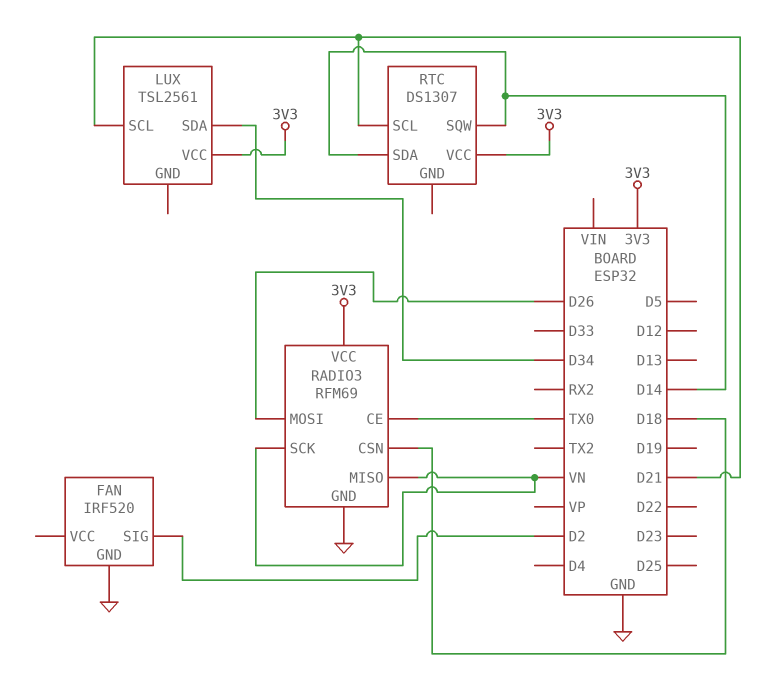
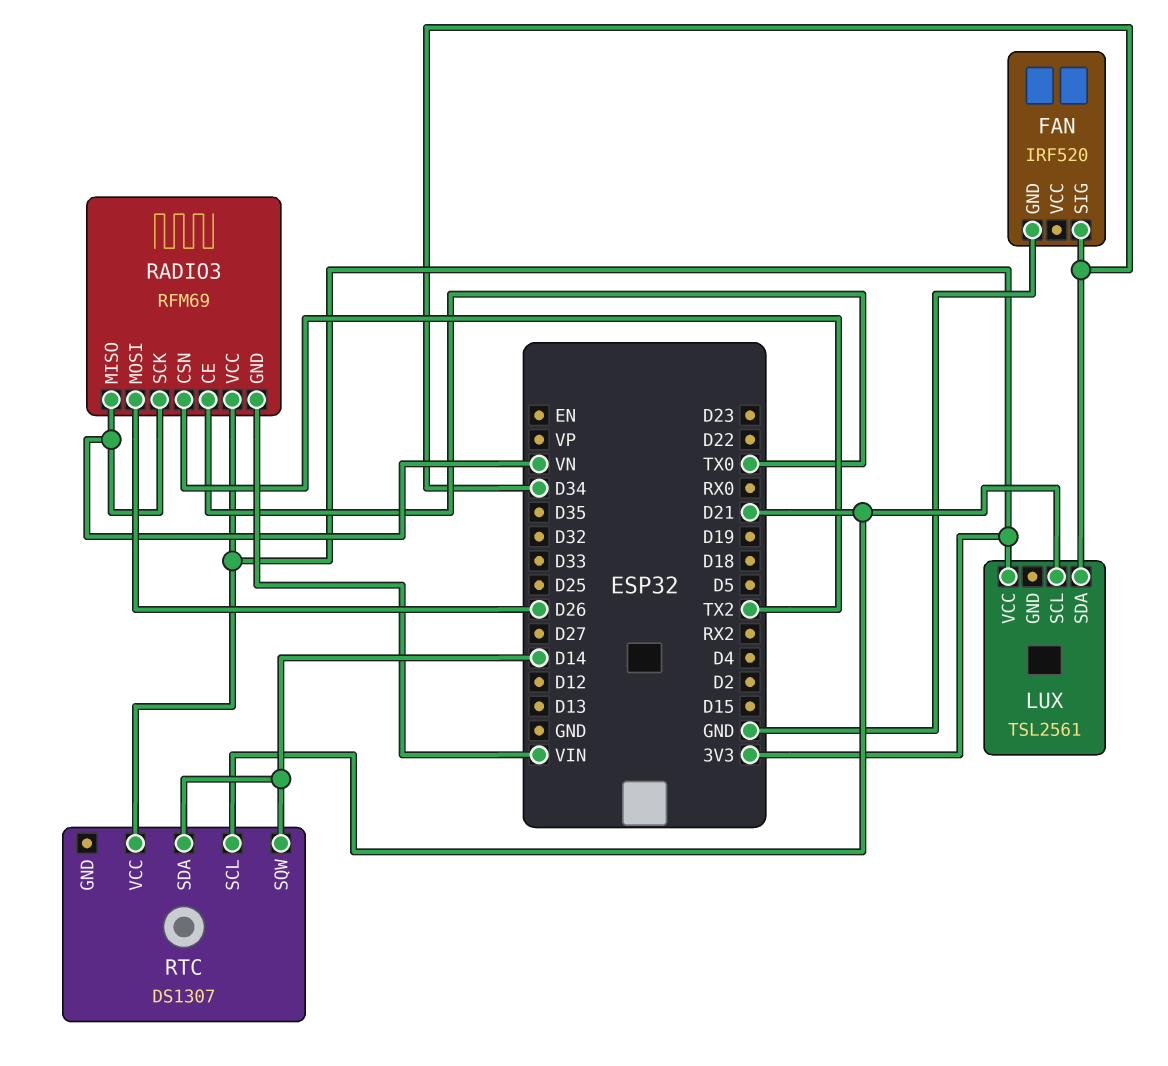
FAN pin SIG: D2 -> D34
RADIO3 pin CSN: D18 -> TX2
RADIO3 pin GND: GND -> VIN

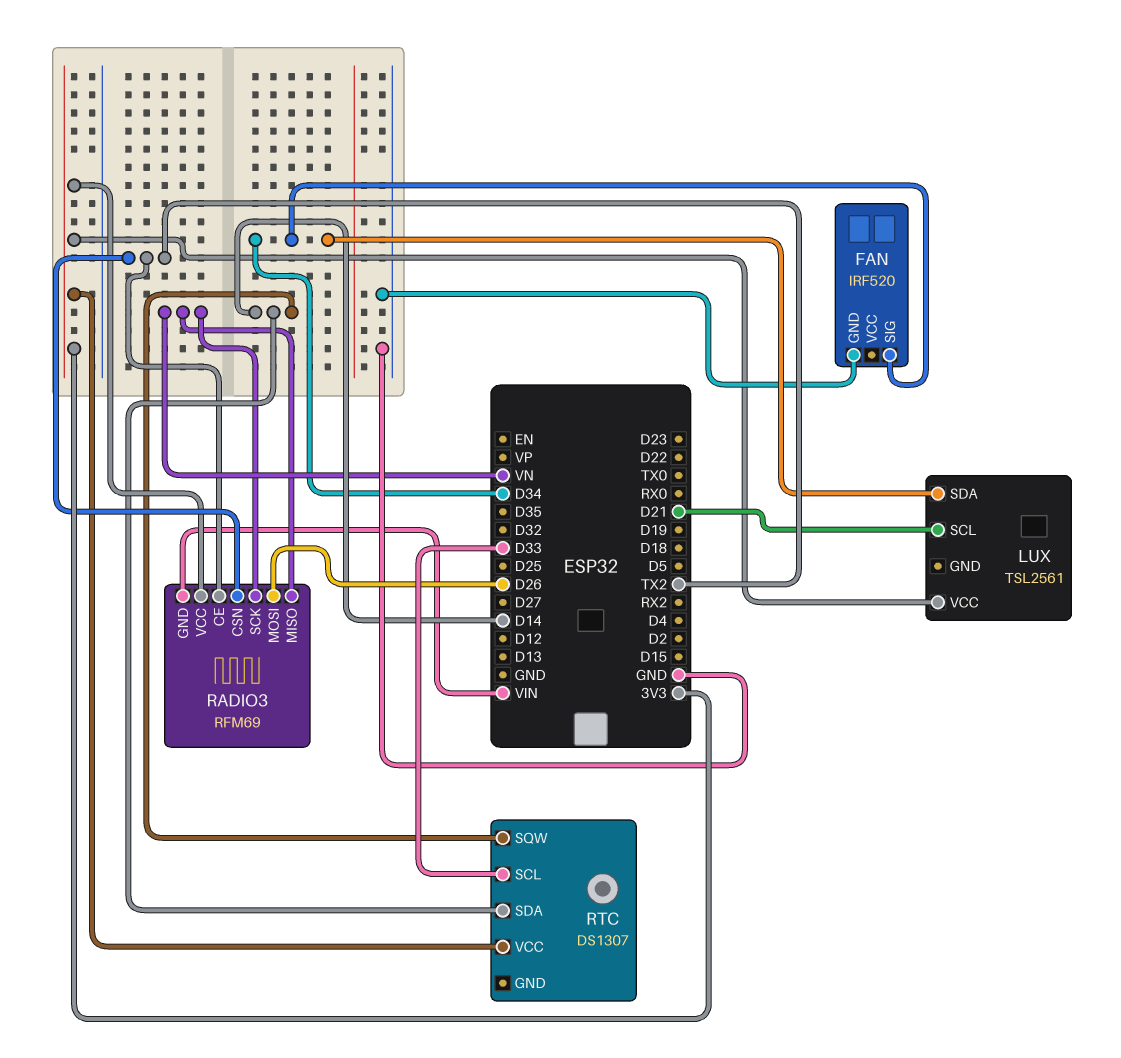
RADIO3 pin CE: TX0 -> TX2
RTC pin SCL: D21 -> D33

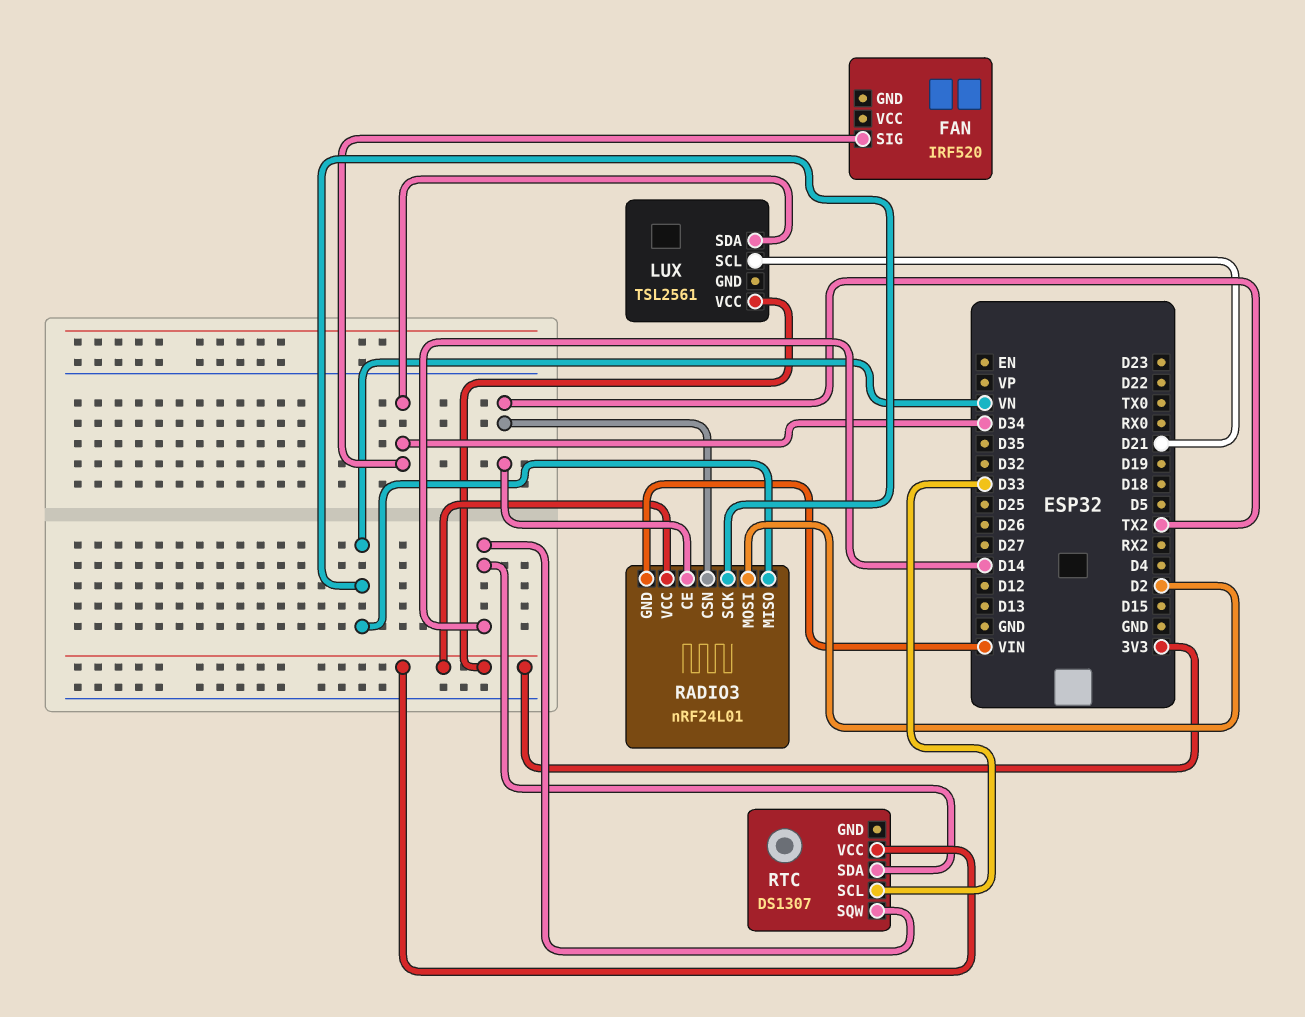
FAN pin GND: GND -> none
RADIO3: RFM69 -> nRF24L01
RADIO3 pin MOSI: D26 -> D2

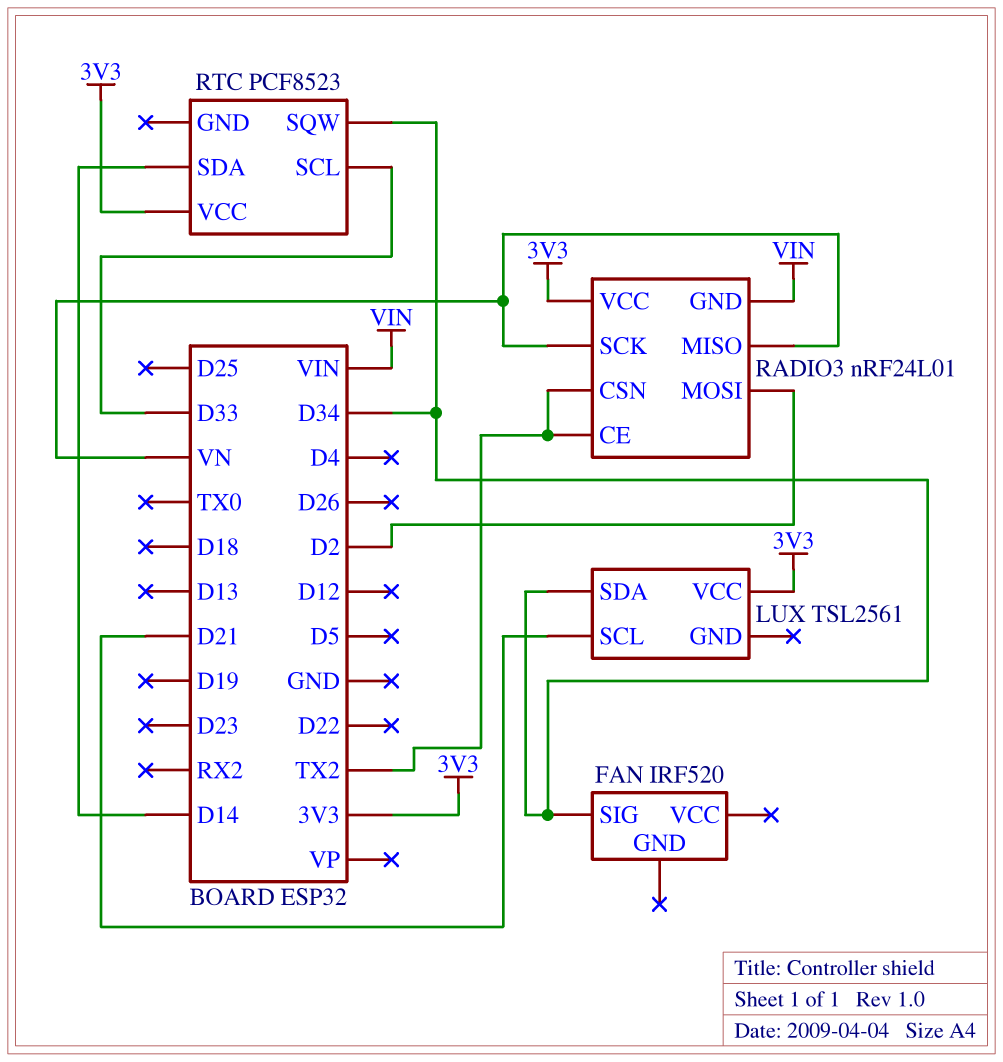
RTC: DS1307 -> PCF8523
RTC pin SQW: D14 -> D34

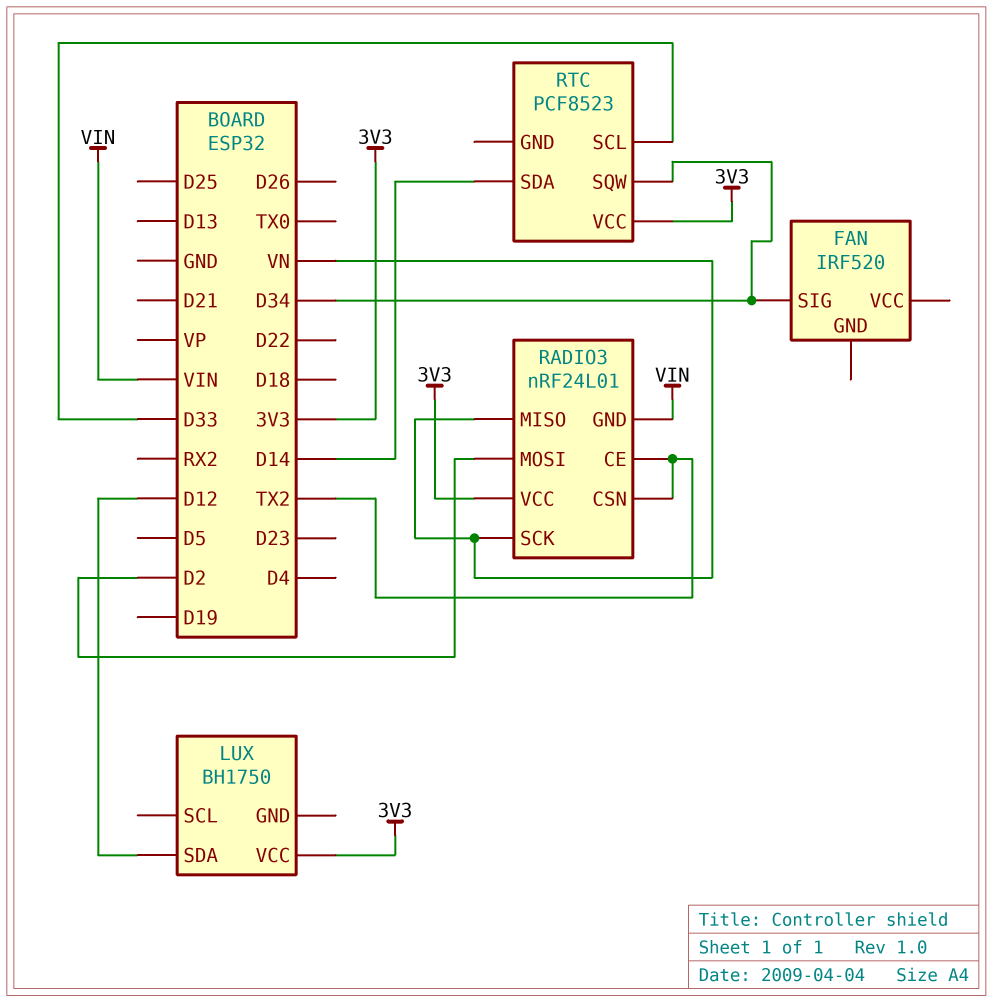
LUX: TSL2561 -> BH1750
LUX pin SCL: D21 -> none
LUX pin SDA: D34 -> D12

